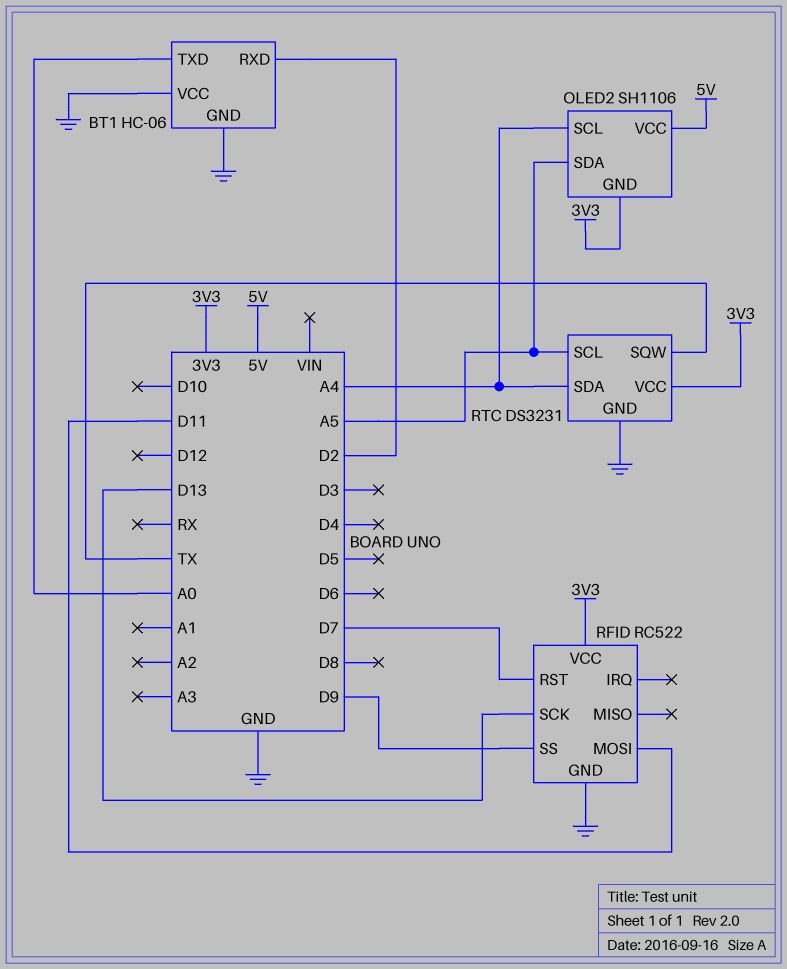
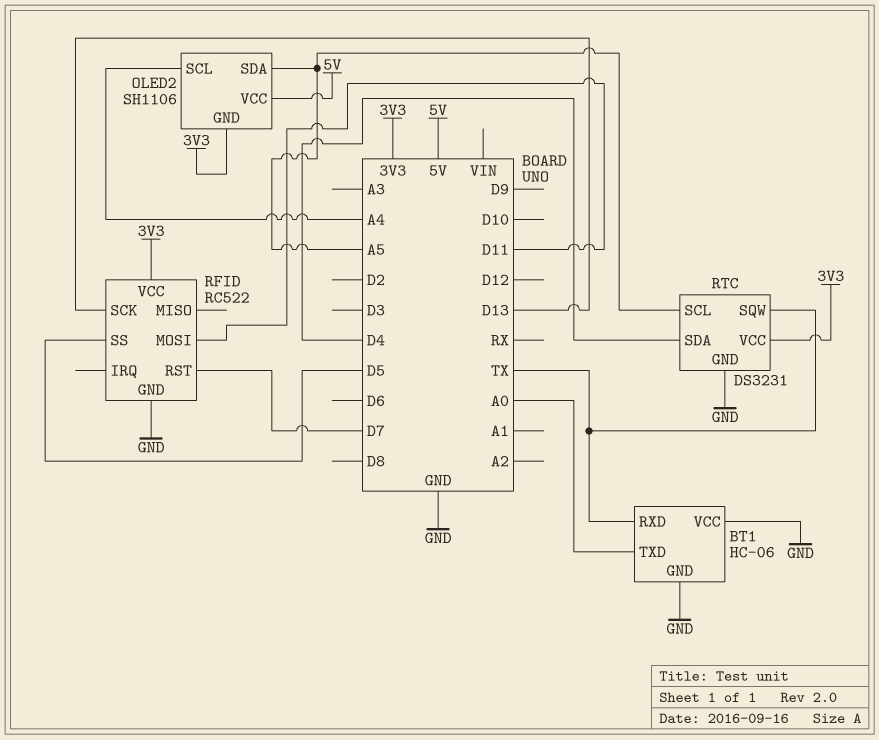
BT1 pin RXD: D2 -> TX
RFID pin SS: D9 -> D5
RTC pin SDA: A4 -> D4

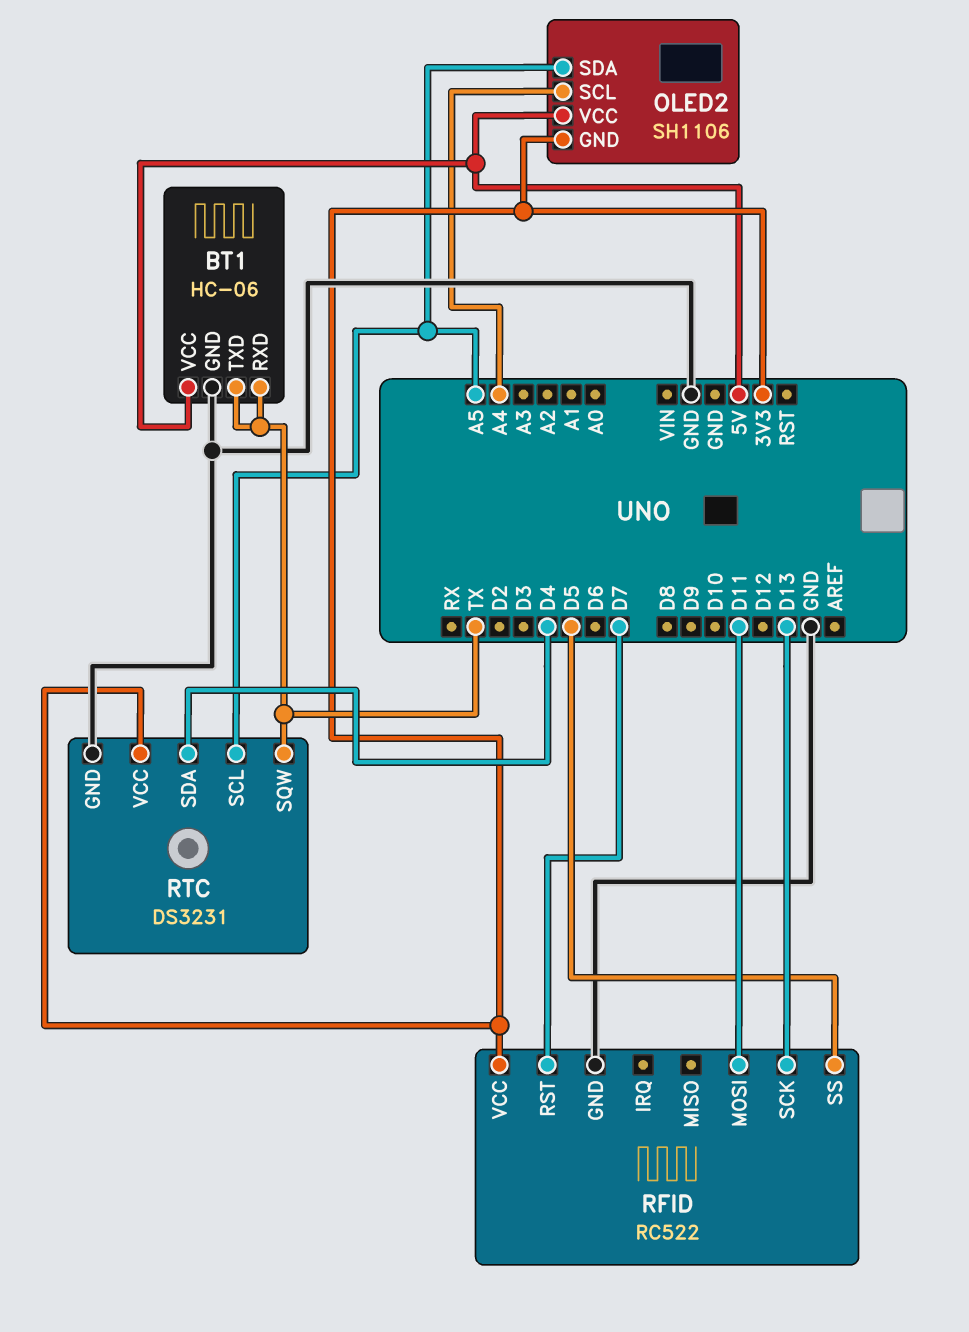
BT1 pin TXD: A0 -> TX
BT1 pin VCC: GND -> 5V

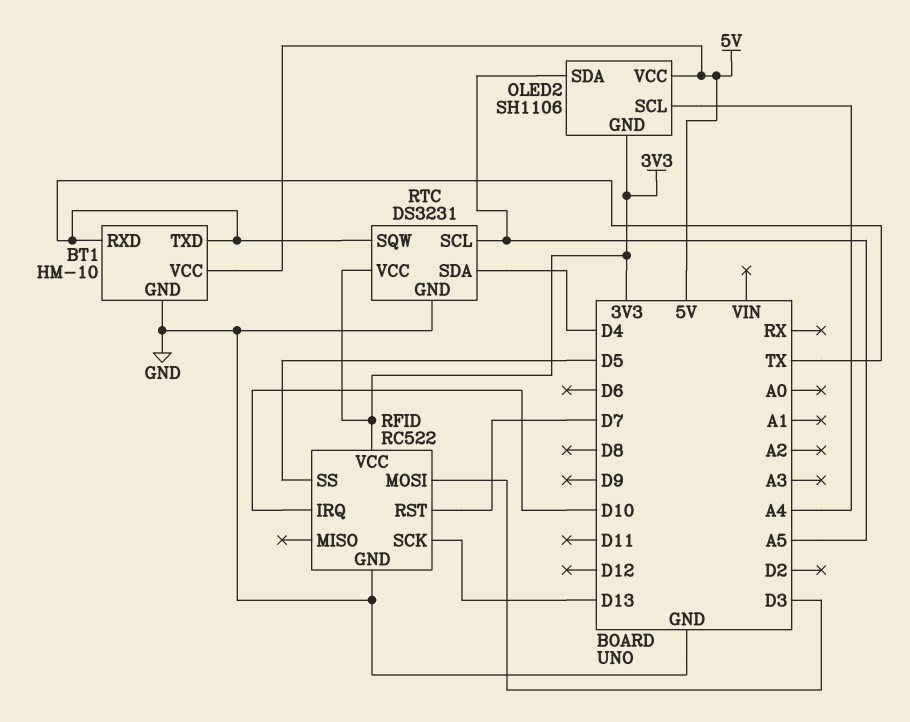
BT1: HC-06 -> HM-10
RFID pin IRQ: none -> D10
RFID pin MOSI: D11 -> D3

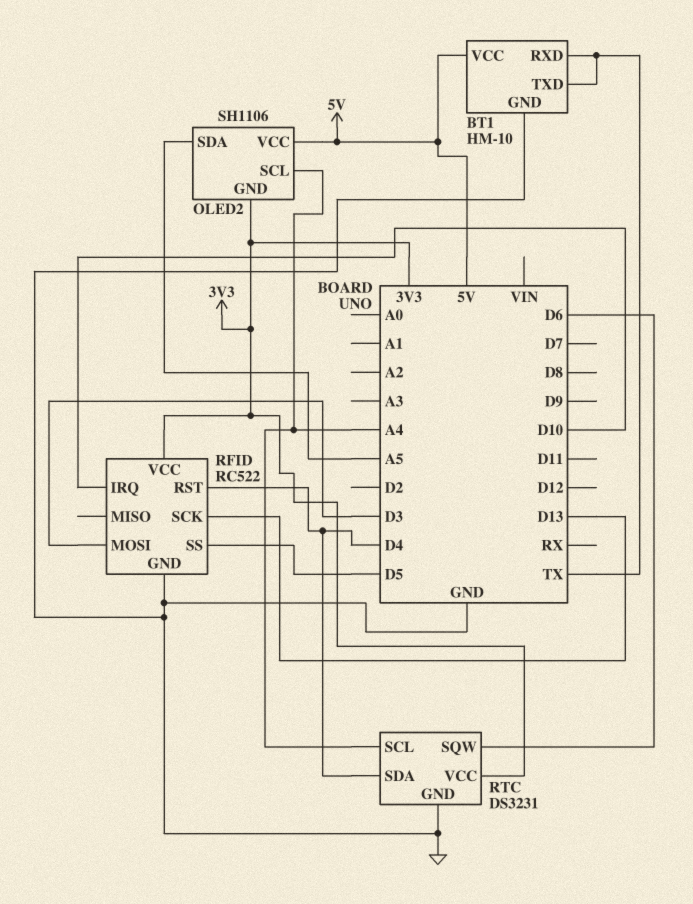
RFID pin RST: D7 -> D4
RTC pin SCL: A5 -> A4
RTC pin SQW: TX -> D6

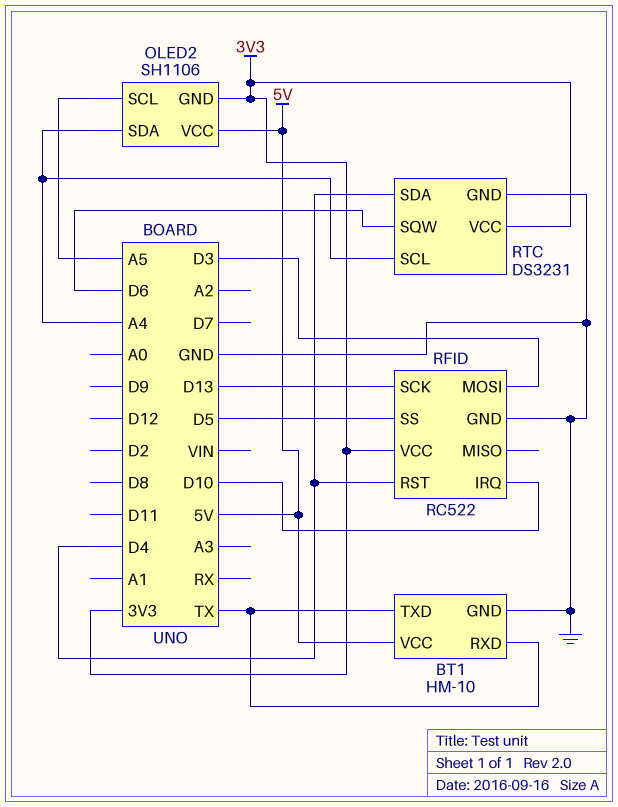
OLED2 pin SCL: A4 -> A5
OLED2 pin SDA: A5 -> A4

